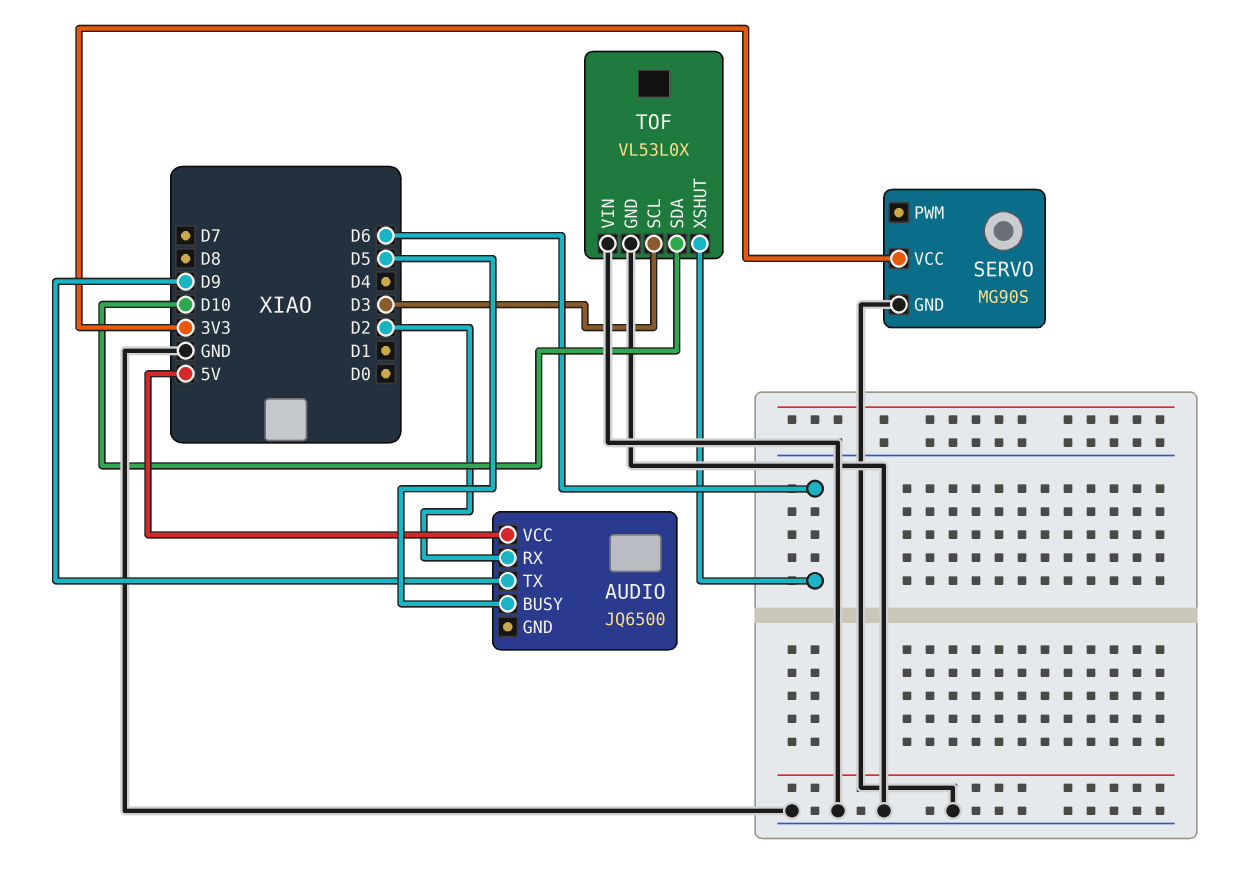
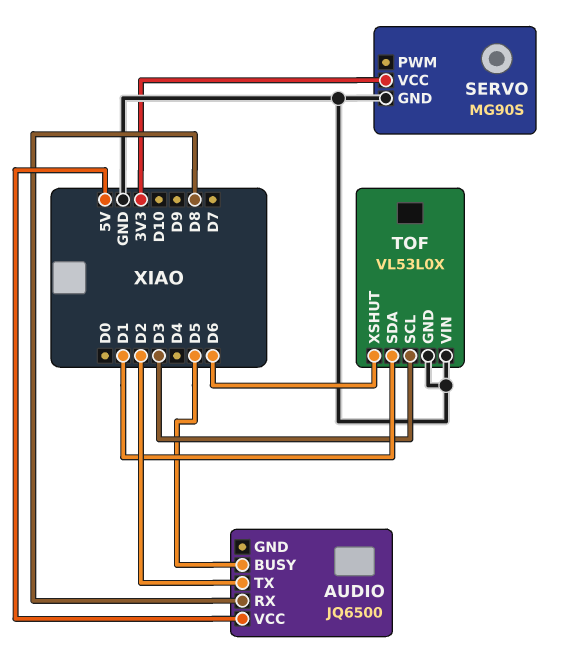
AUDIO pin RX: D2 -> D8
AUDIO pin TX: D9 -> D2
TOF pin SDA: D10 -> D1

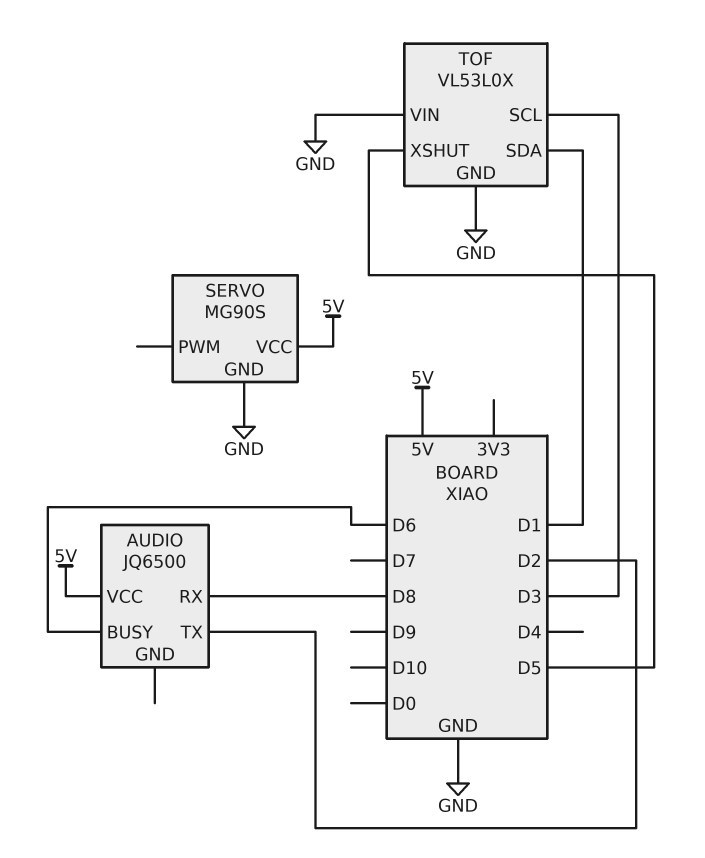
AUDIO pin BUSY: D5 -> D6
SERVO pin VCC: 3V3 -> 5V
TOF pin XSHUT: D6 -> D5

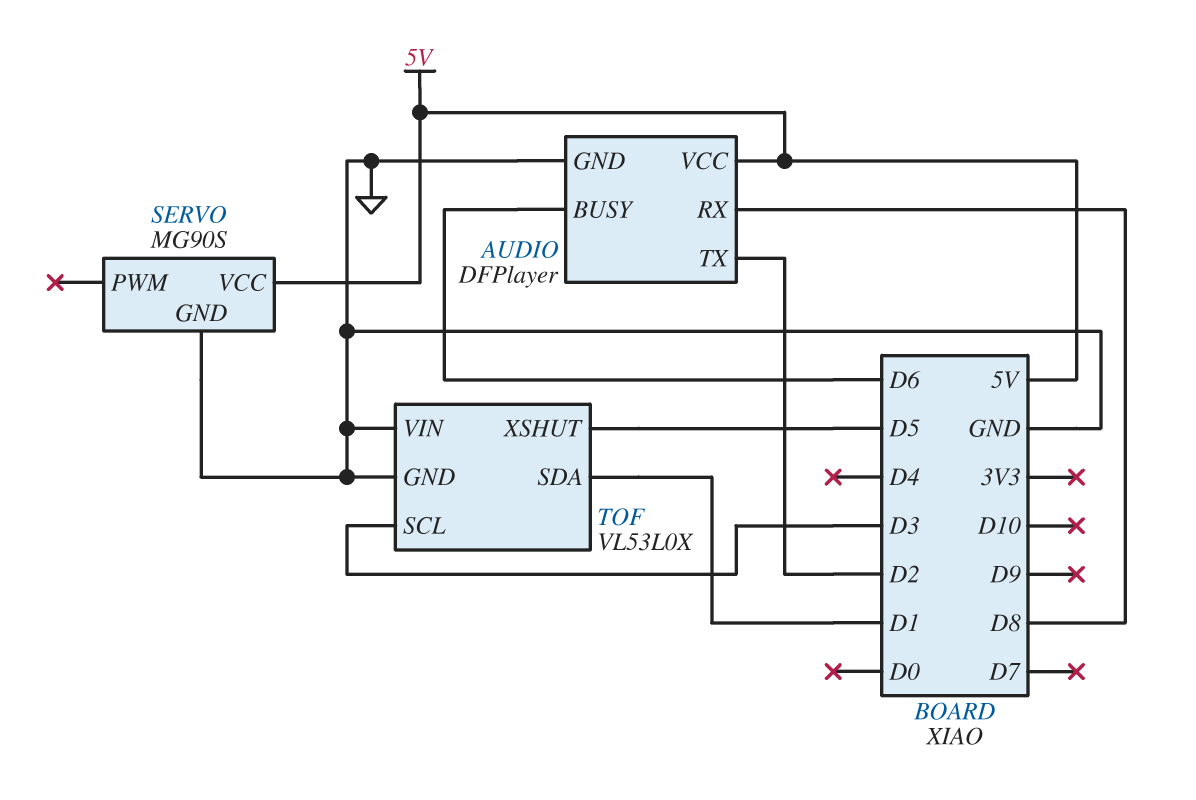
AUDIO: JQ6500 -> DFPlayer
AUDIO pin GND: none -> GND

